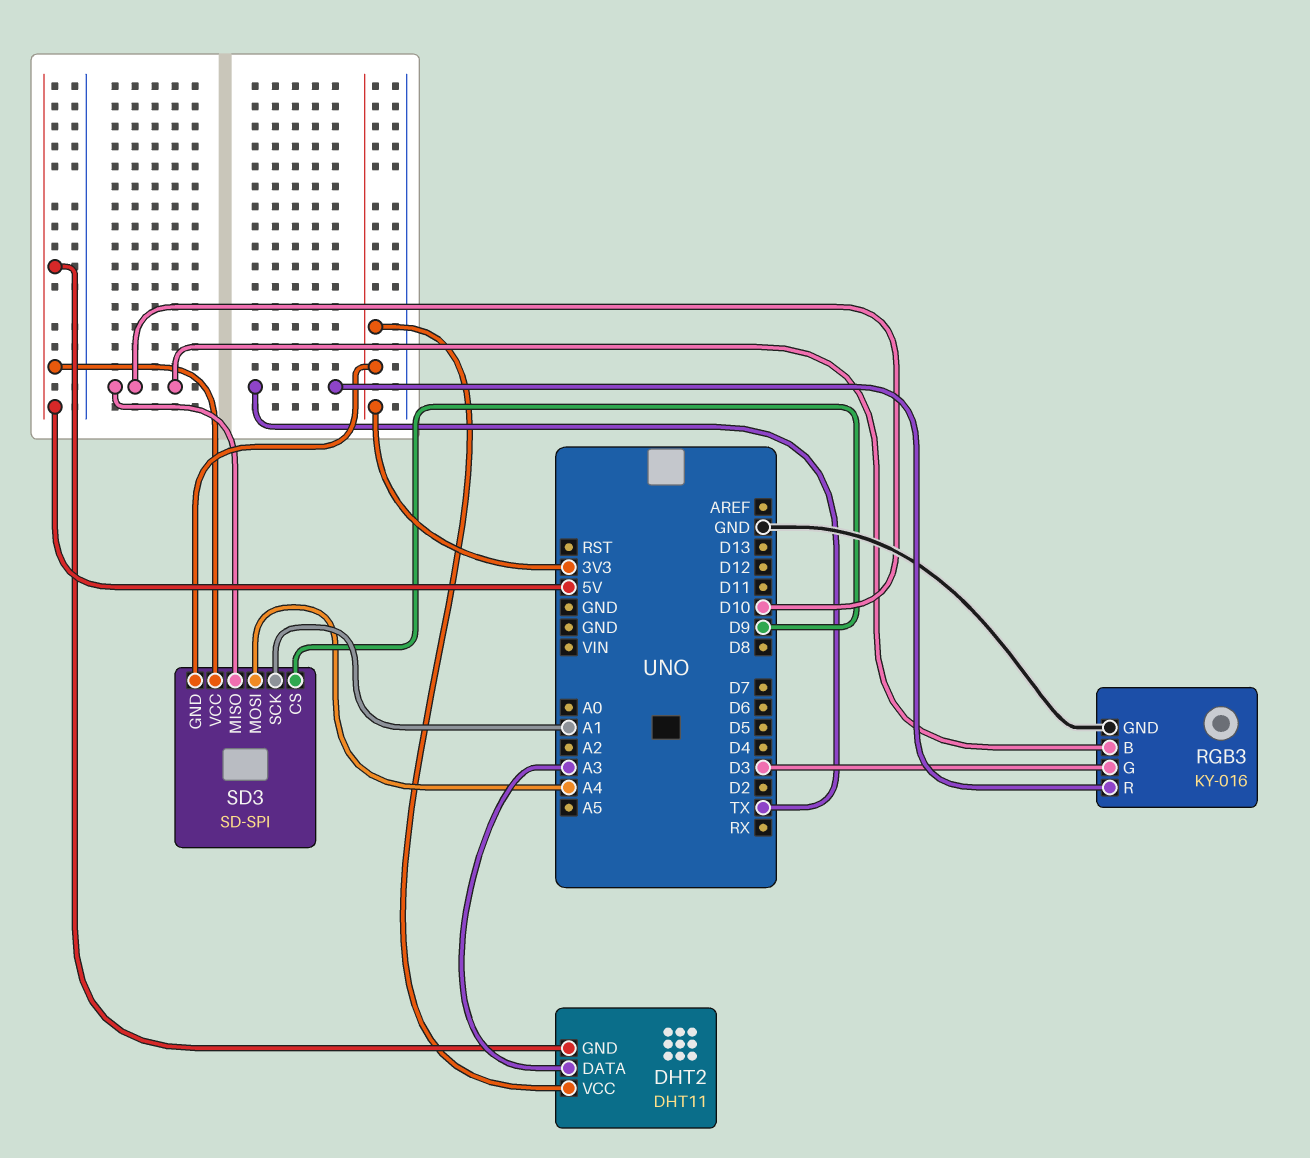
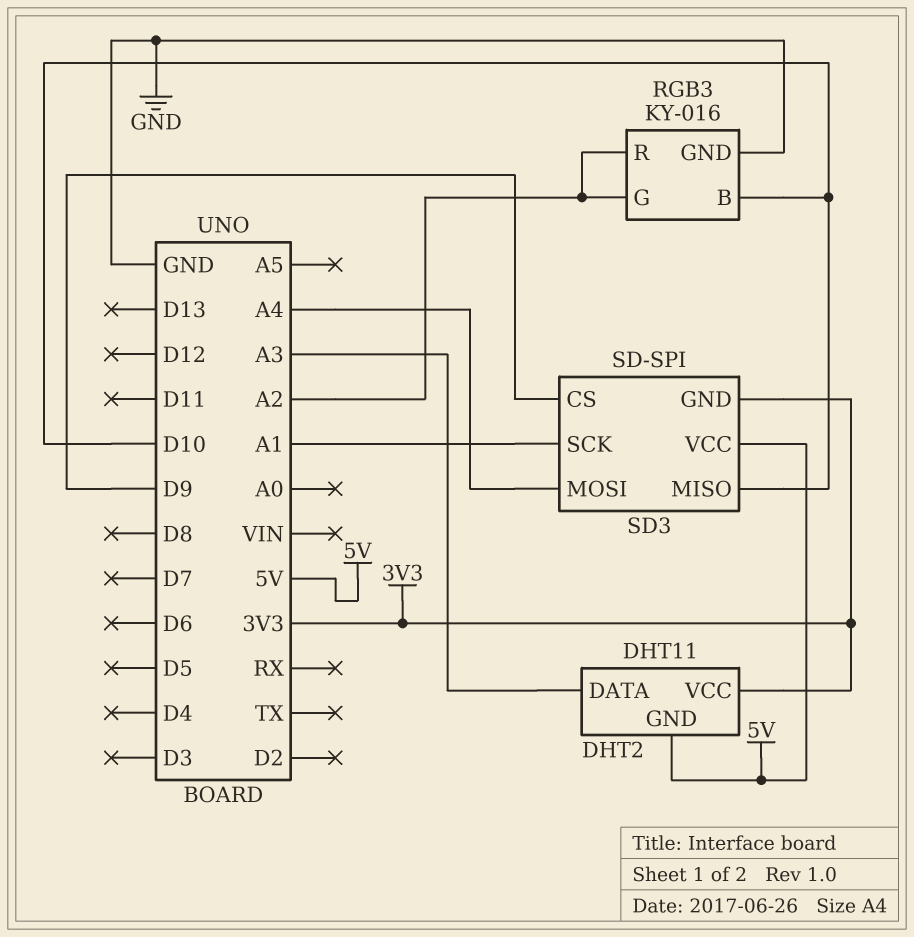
RGB3 pin G: D3 -> A2
RGB3 pin R: TX -> A2

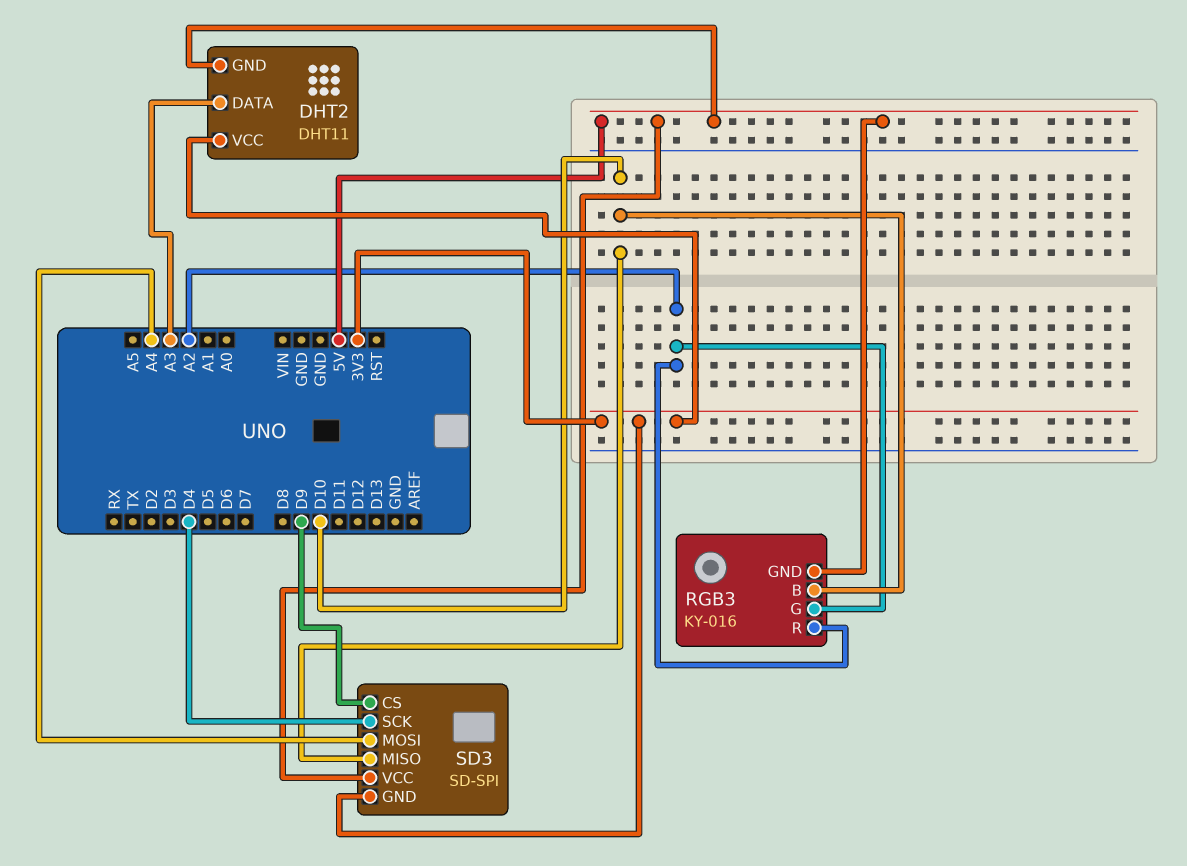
RGB3 pin GND: GND -> 5V
SD3 pin SCK: A1 -> D4

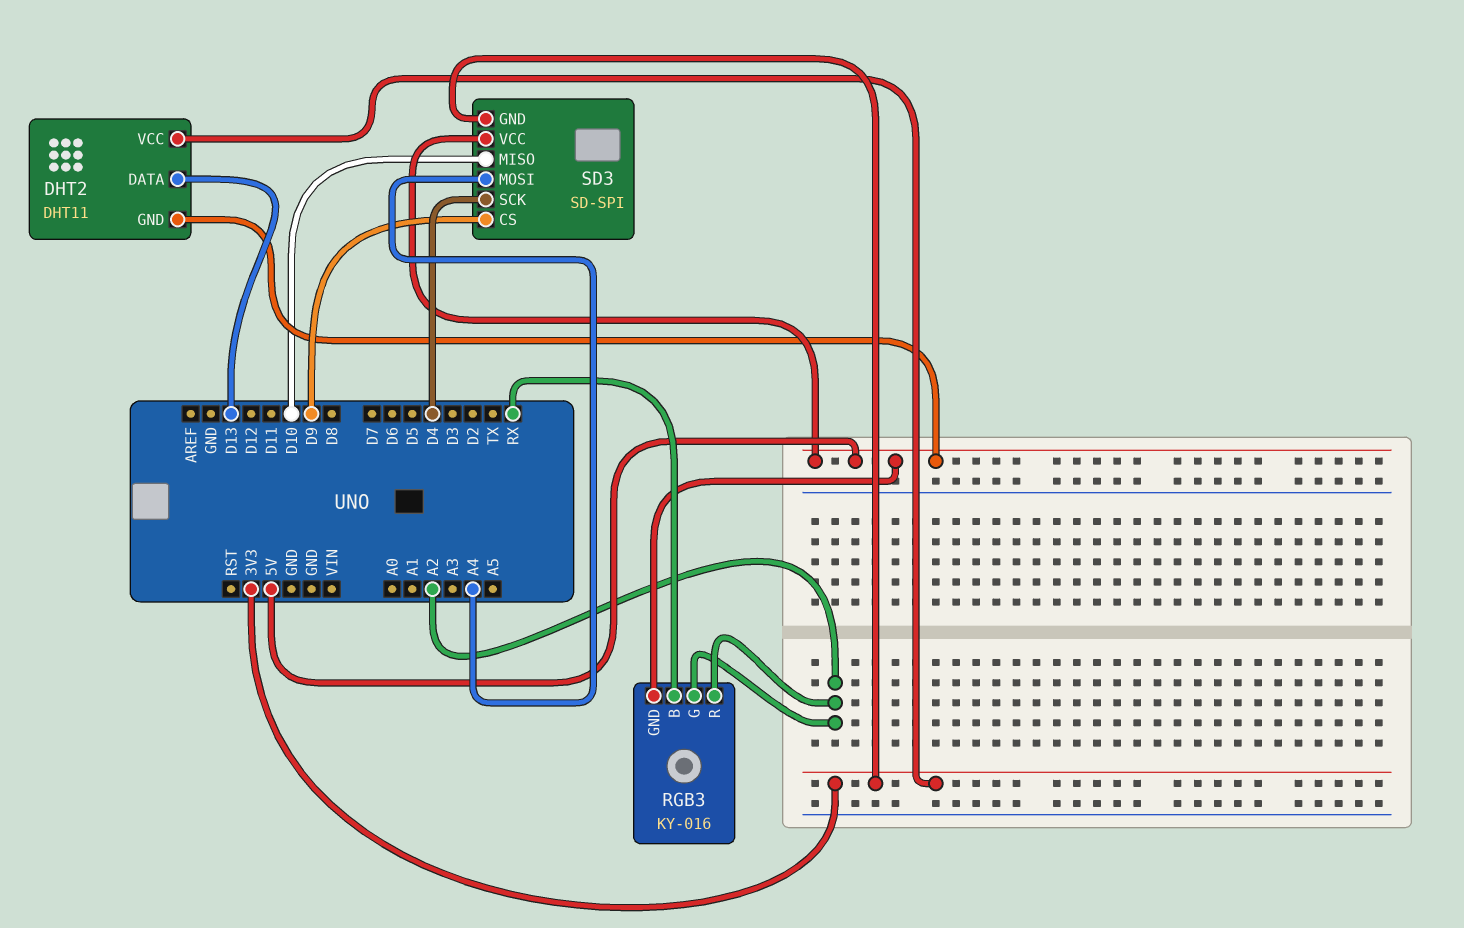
DHT2 pin DATA: A3 -> D13
RGB3 pin B: D10 -> RX

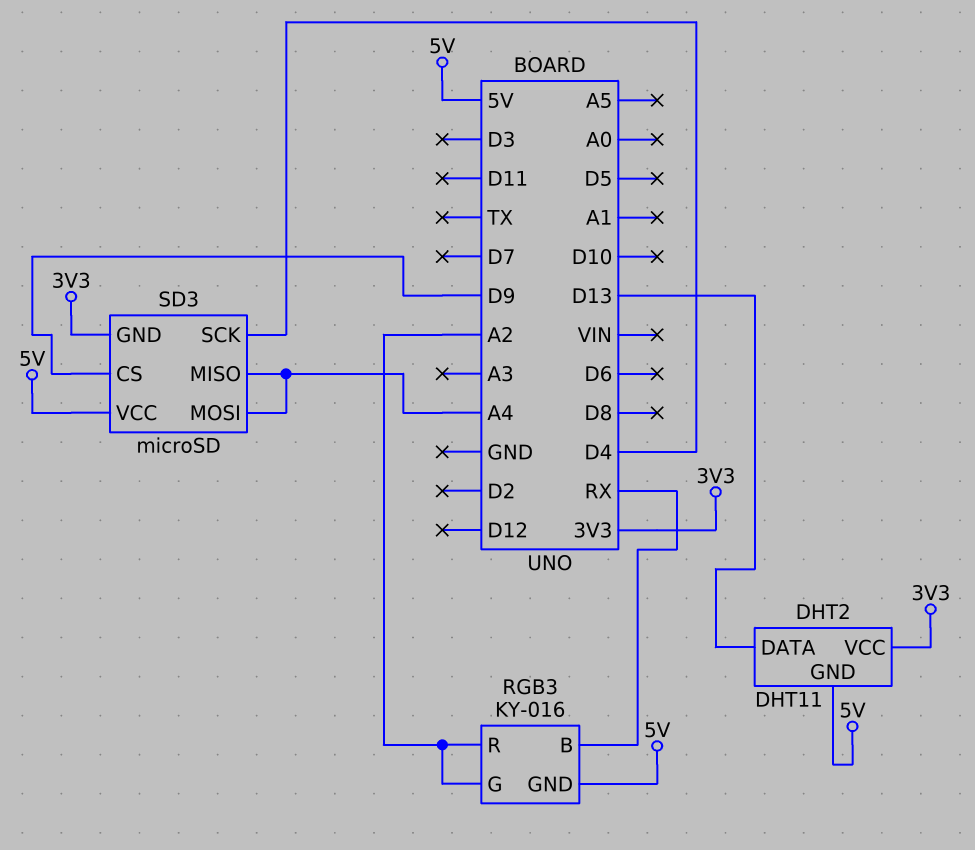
SD3: SD-SPI -> microSD
SD3 pin MISO: D10 -> A4

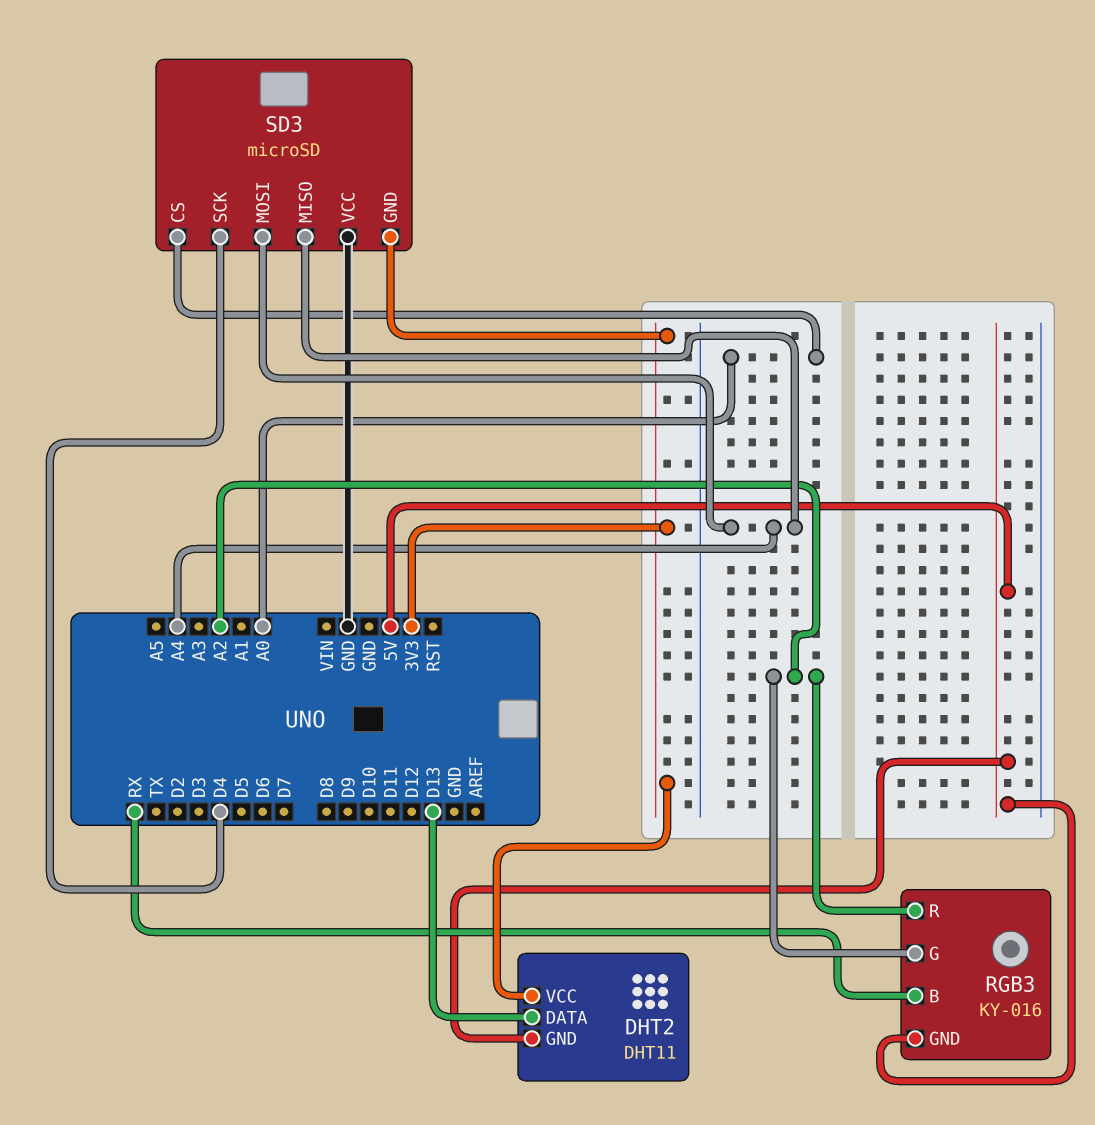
SD3 pin CS: D9 -> A0
SD3 pin VCC: 5V -> GND

